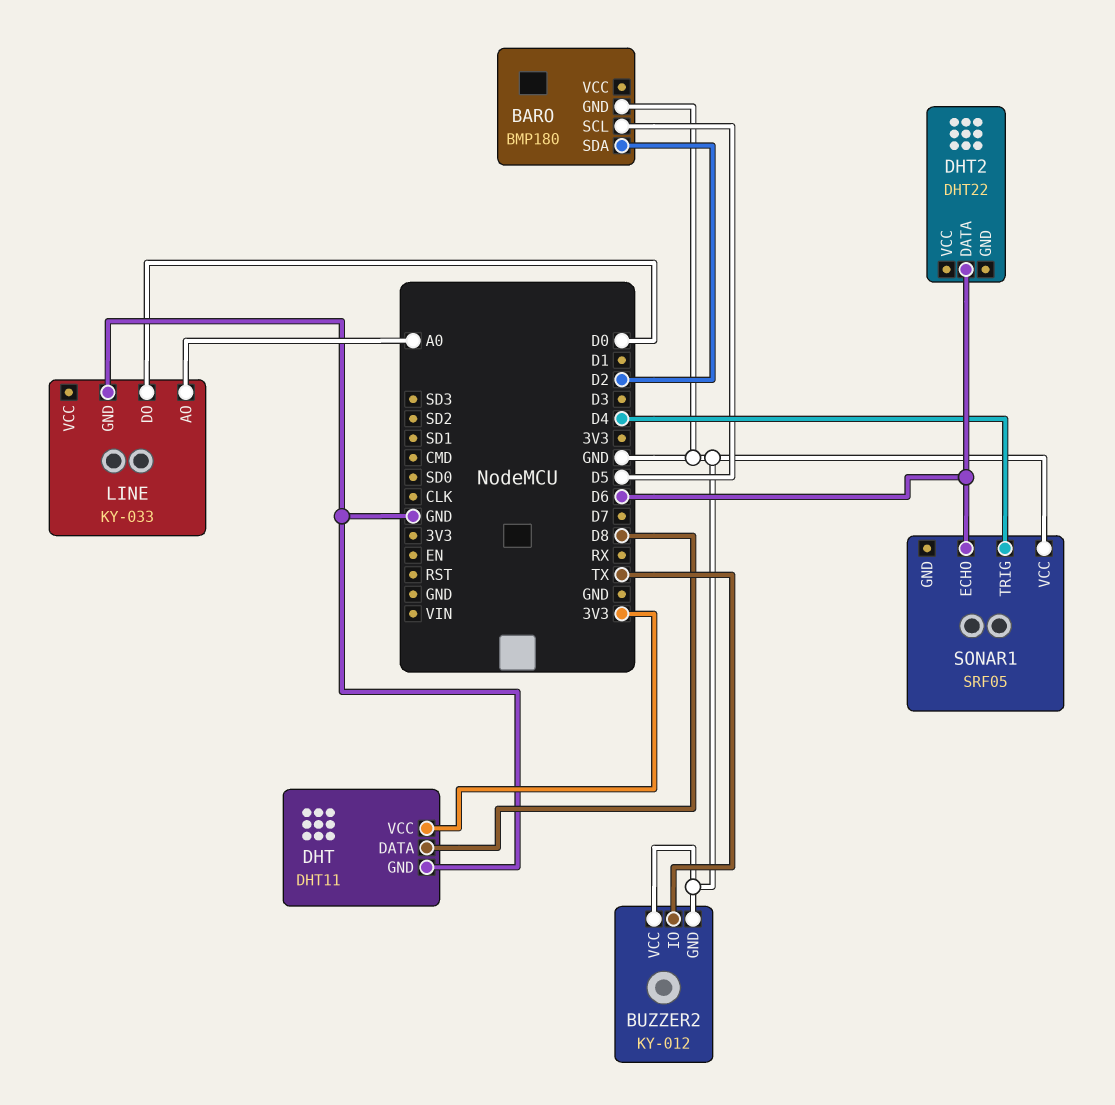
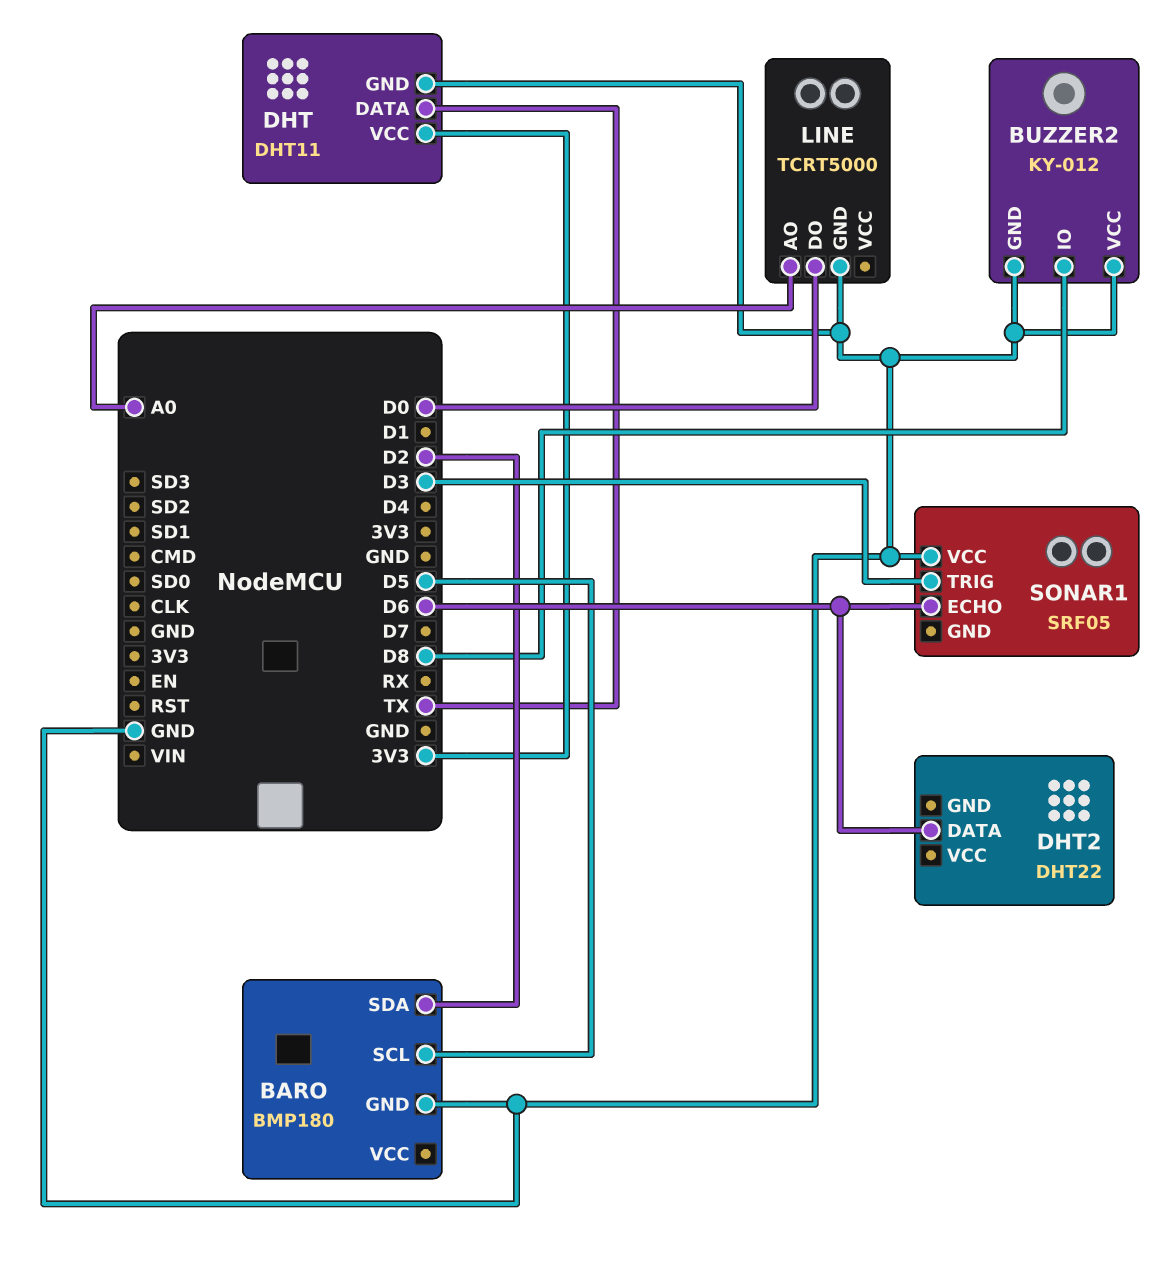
BUZZER2 pin IO: TX -> D8
DHT pin DATA: D8 -> TX
LINE: KY-033 -> TCRT5000
SONAR1 pin TRIG: D4 -> D3

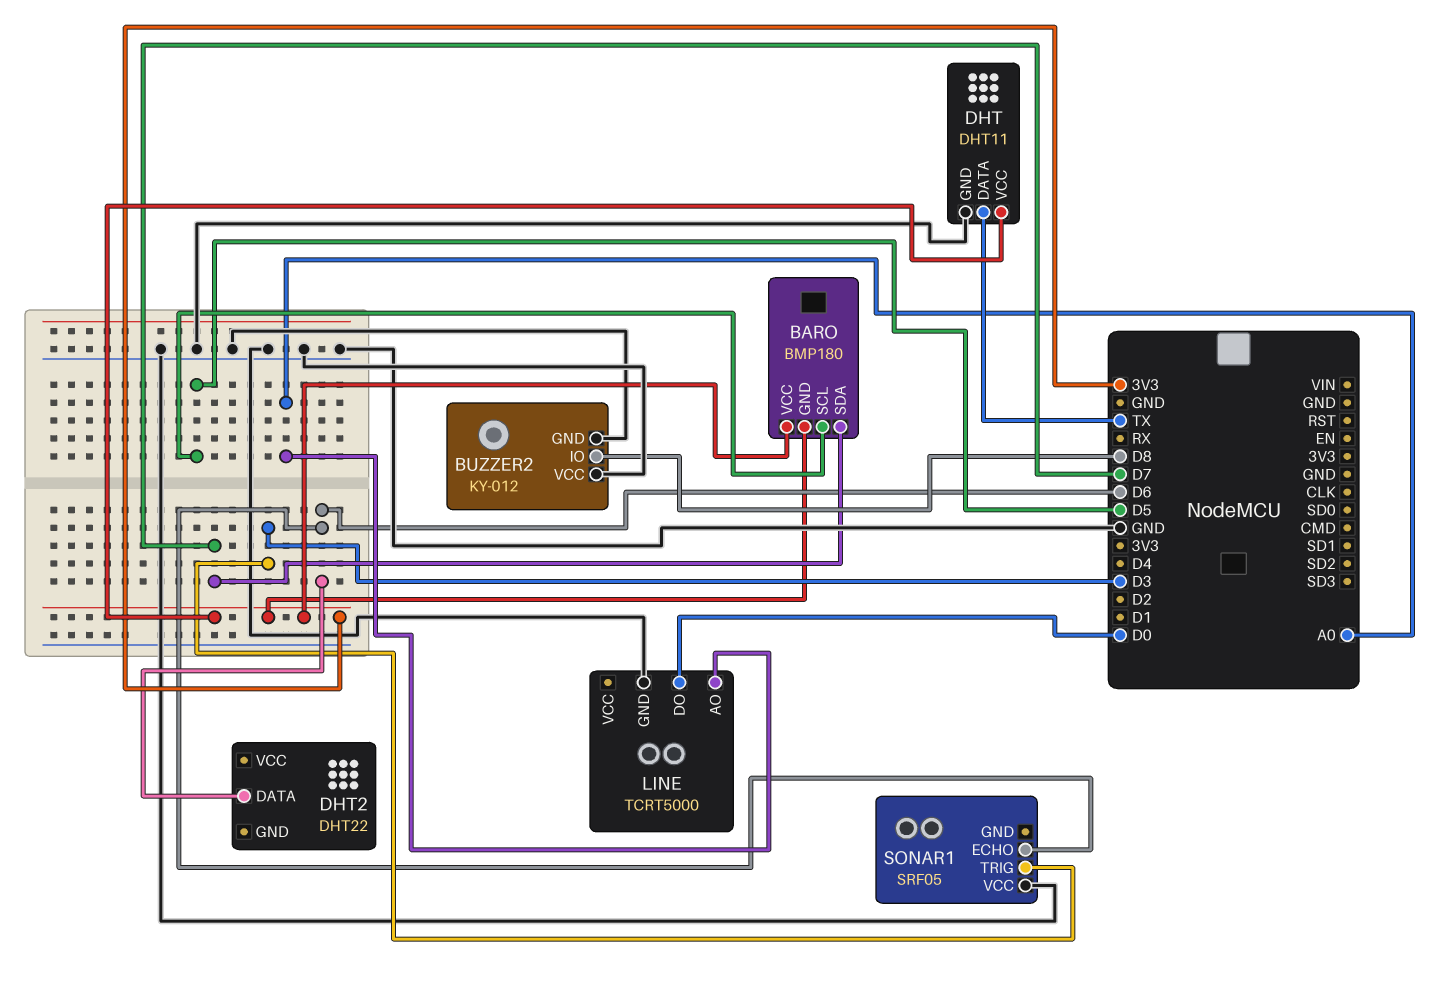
BARO pin GND: GND -> 3V3
BARO pin SDA: D2 -> D7
BARO pin VCC: none -> 3V3

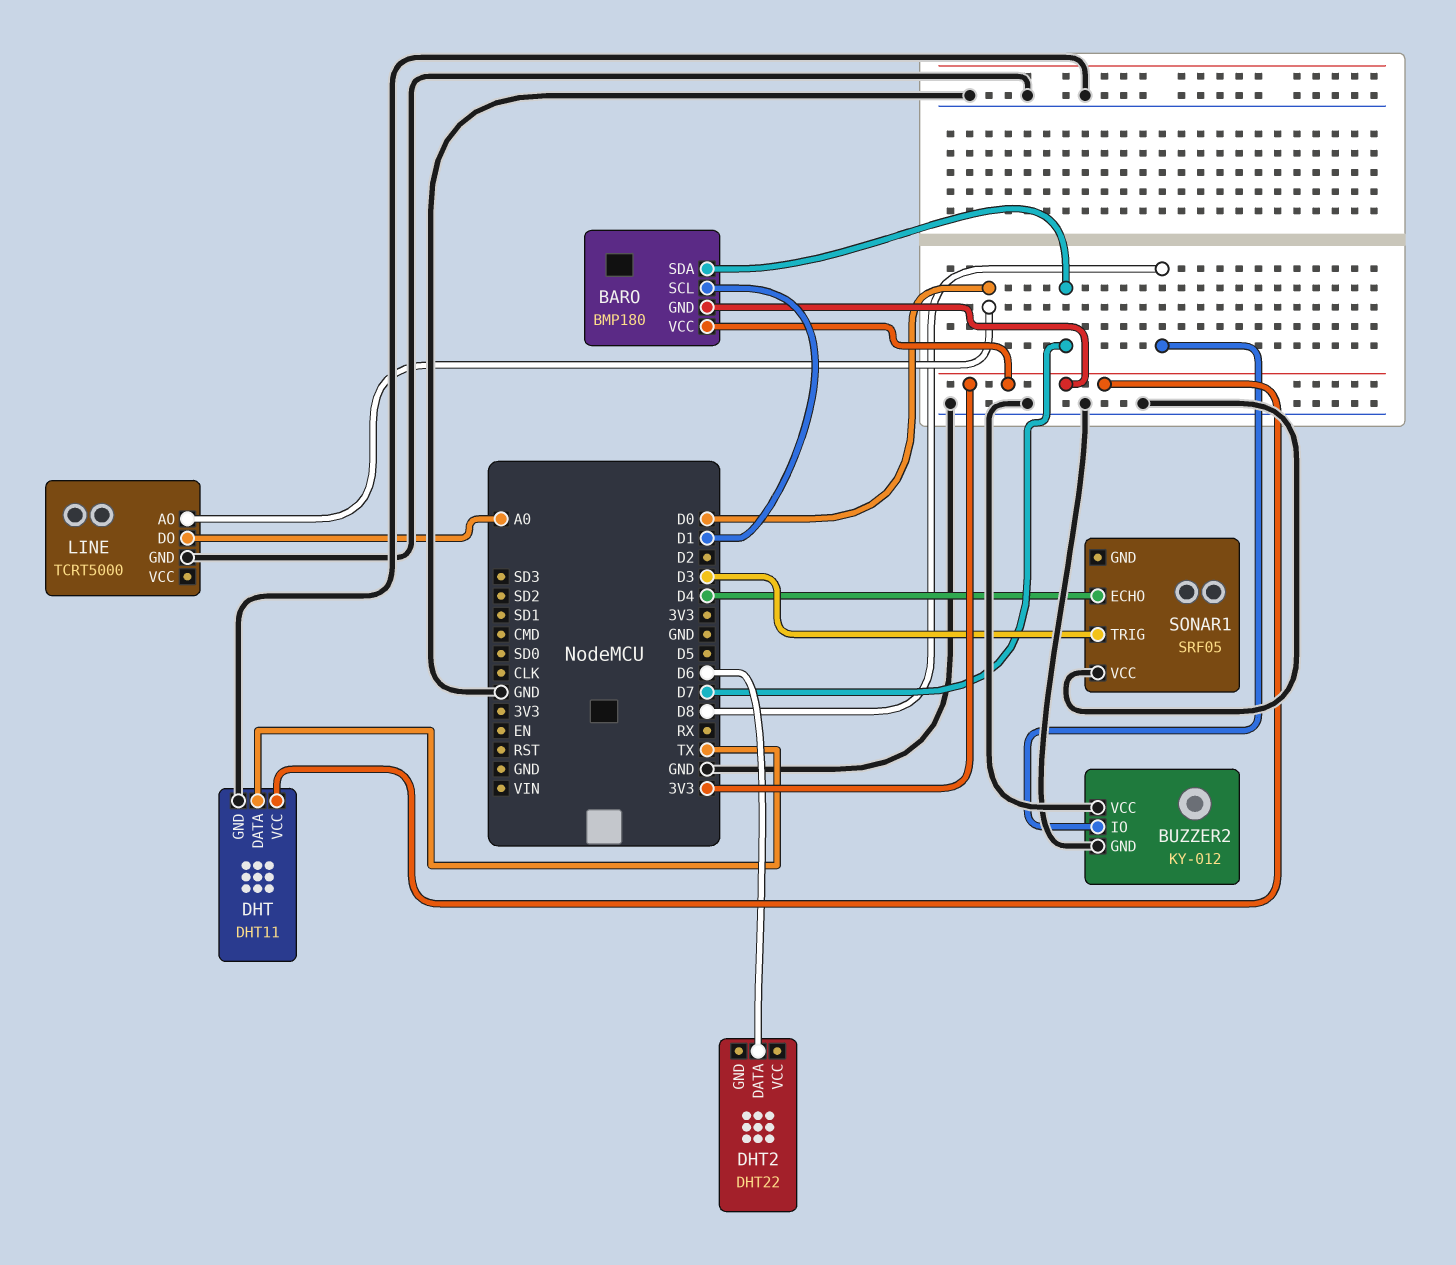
BARO pin SCL: D5 -> D1
LINE pin AO: A0 -> D0
LINE pin DO: D0 -> A0
SONAR1 pin ECHO: D6 -> D4

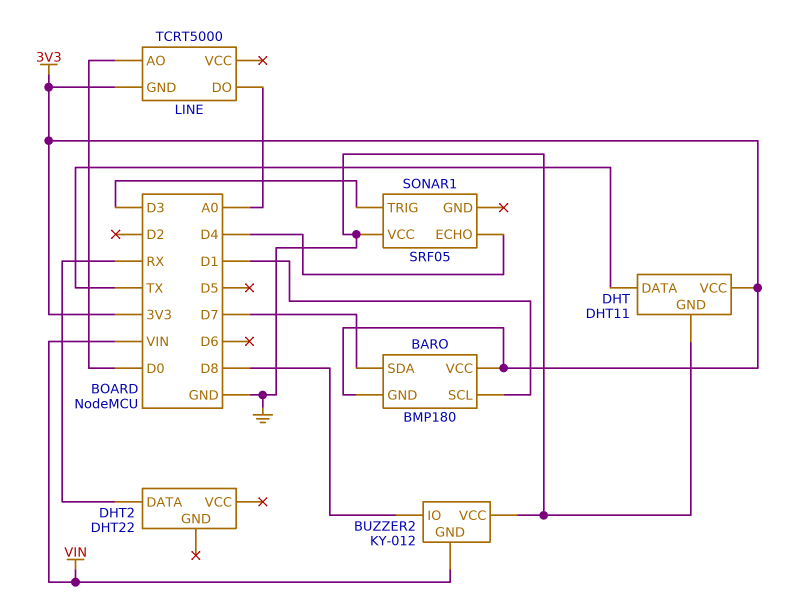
BUZZER2 pin GND: GND -> VIN
DHT2 pin DATA: D6 -> RX
LINE pin GND: GND -> 3V3

